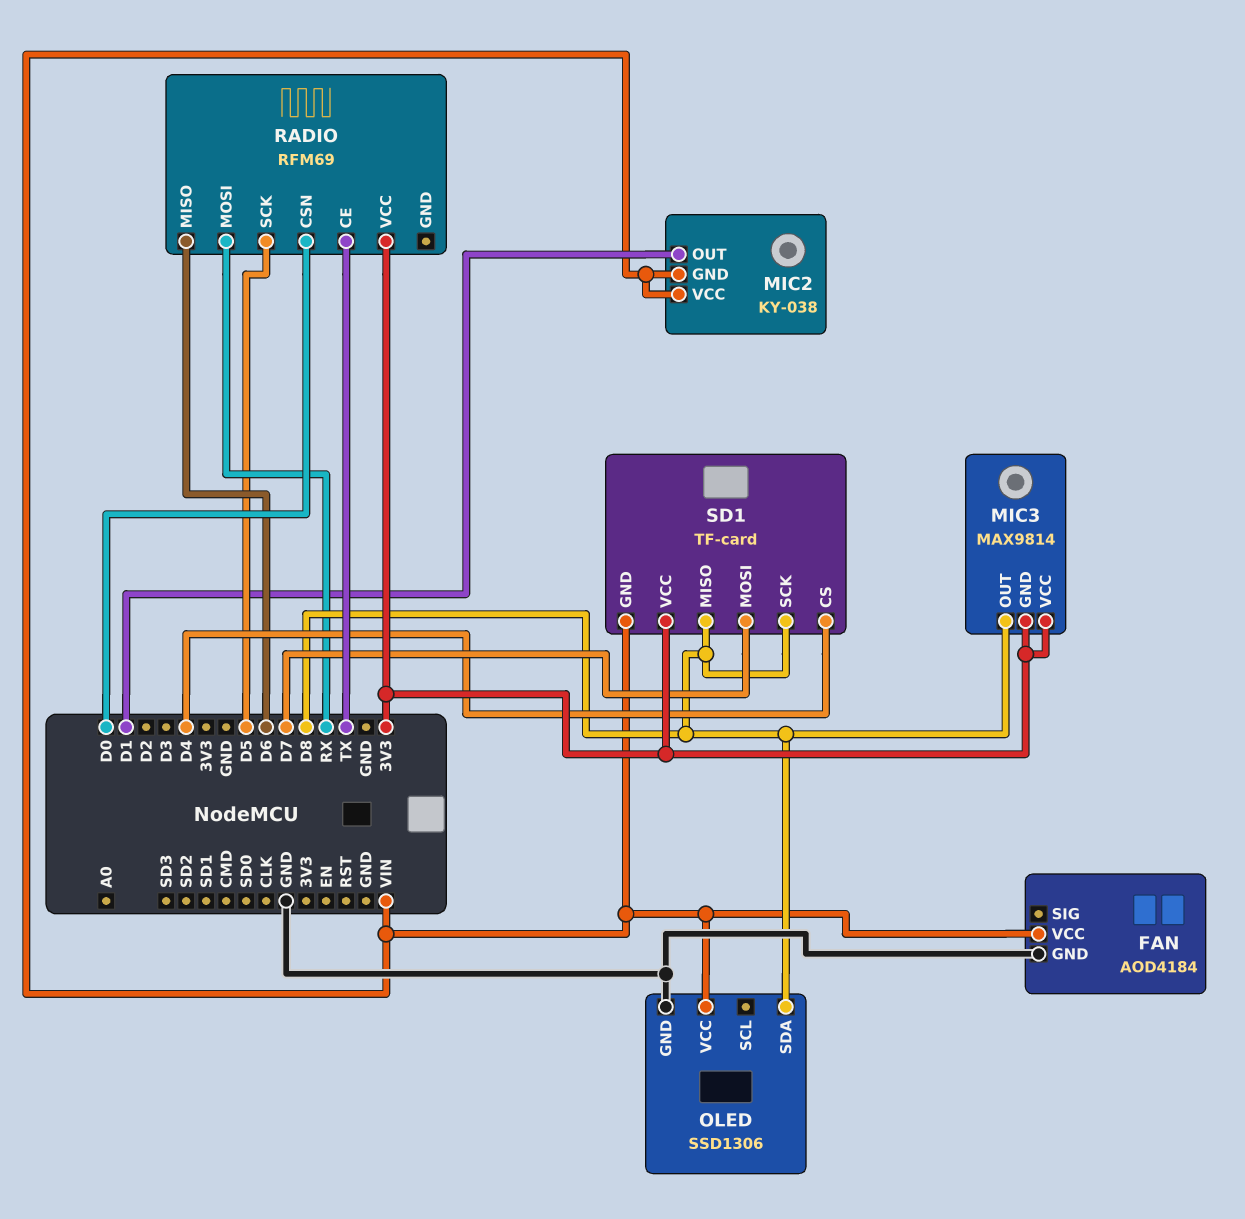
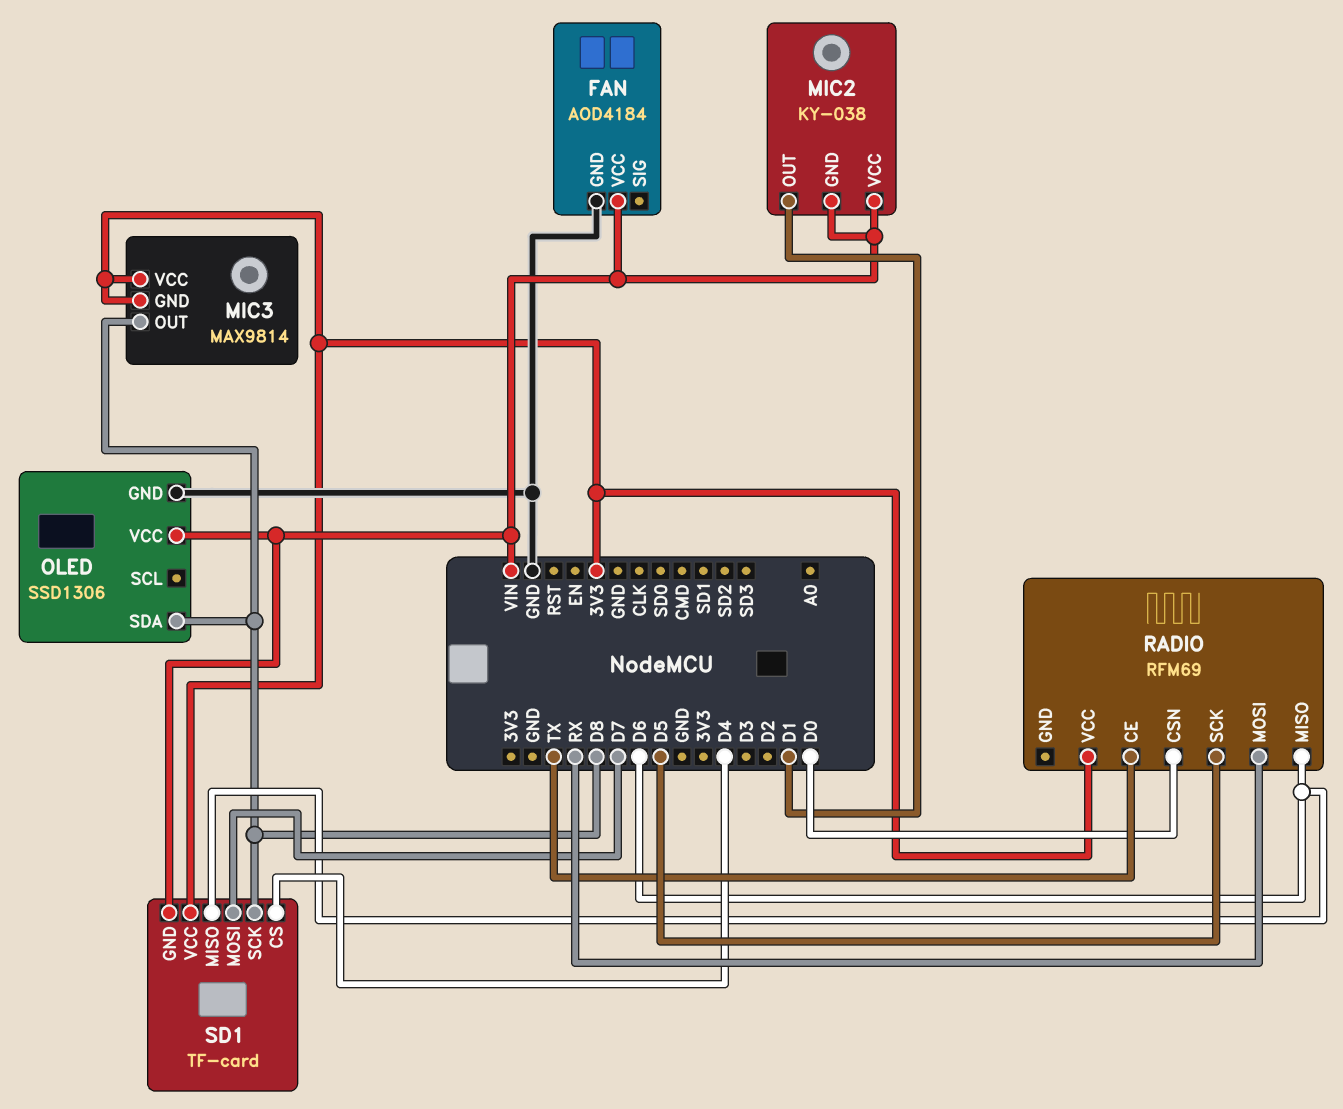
SD1 pin MISO: D8 -> D6

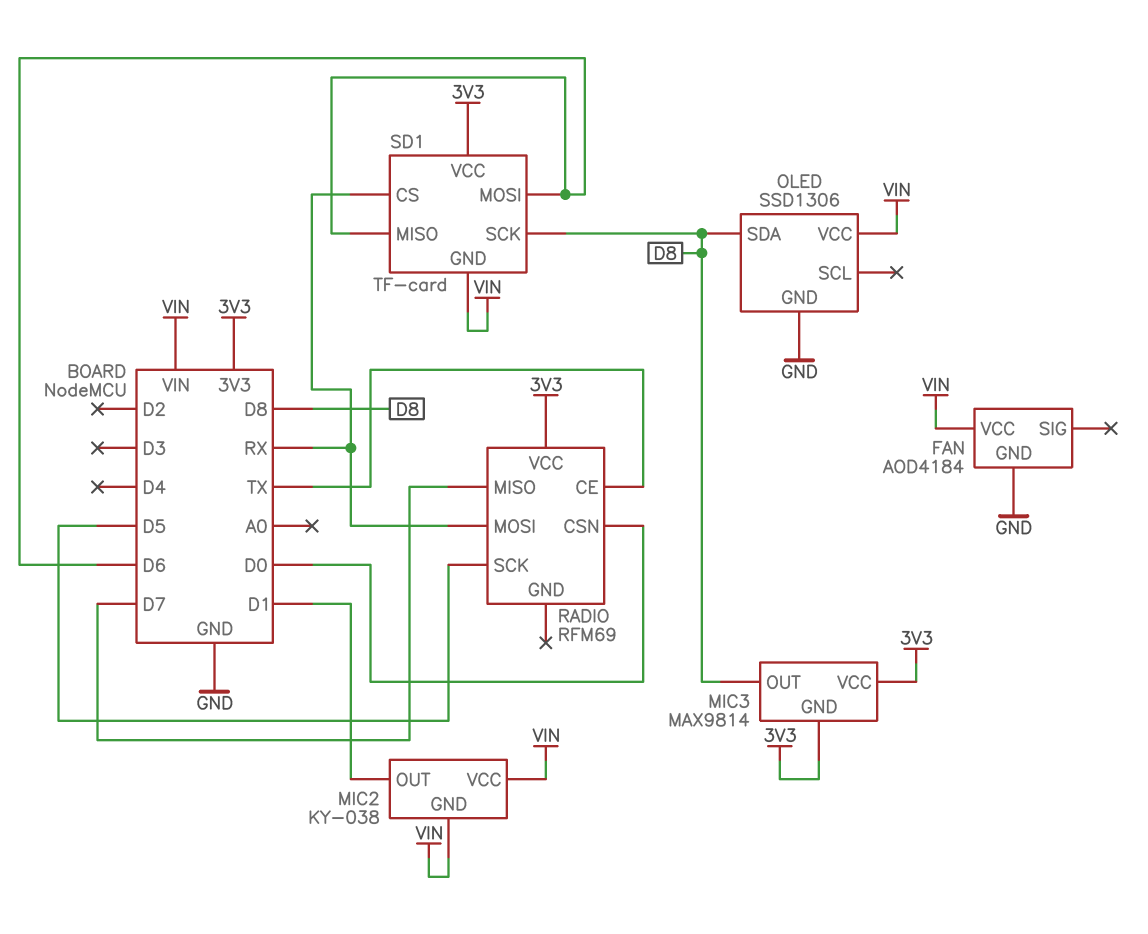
RADIO pin MISO: D6 -> D7
SD1 pin CS: D4 -> RX
SD1 pin MOSI: D7 -> D6

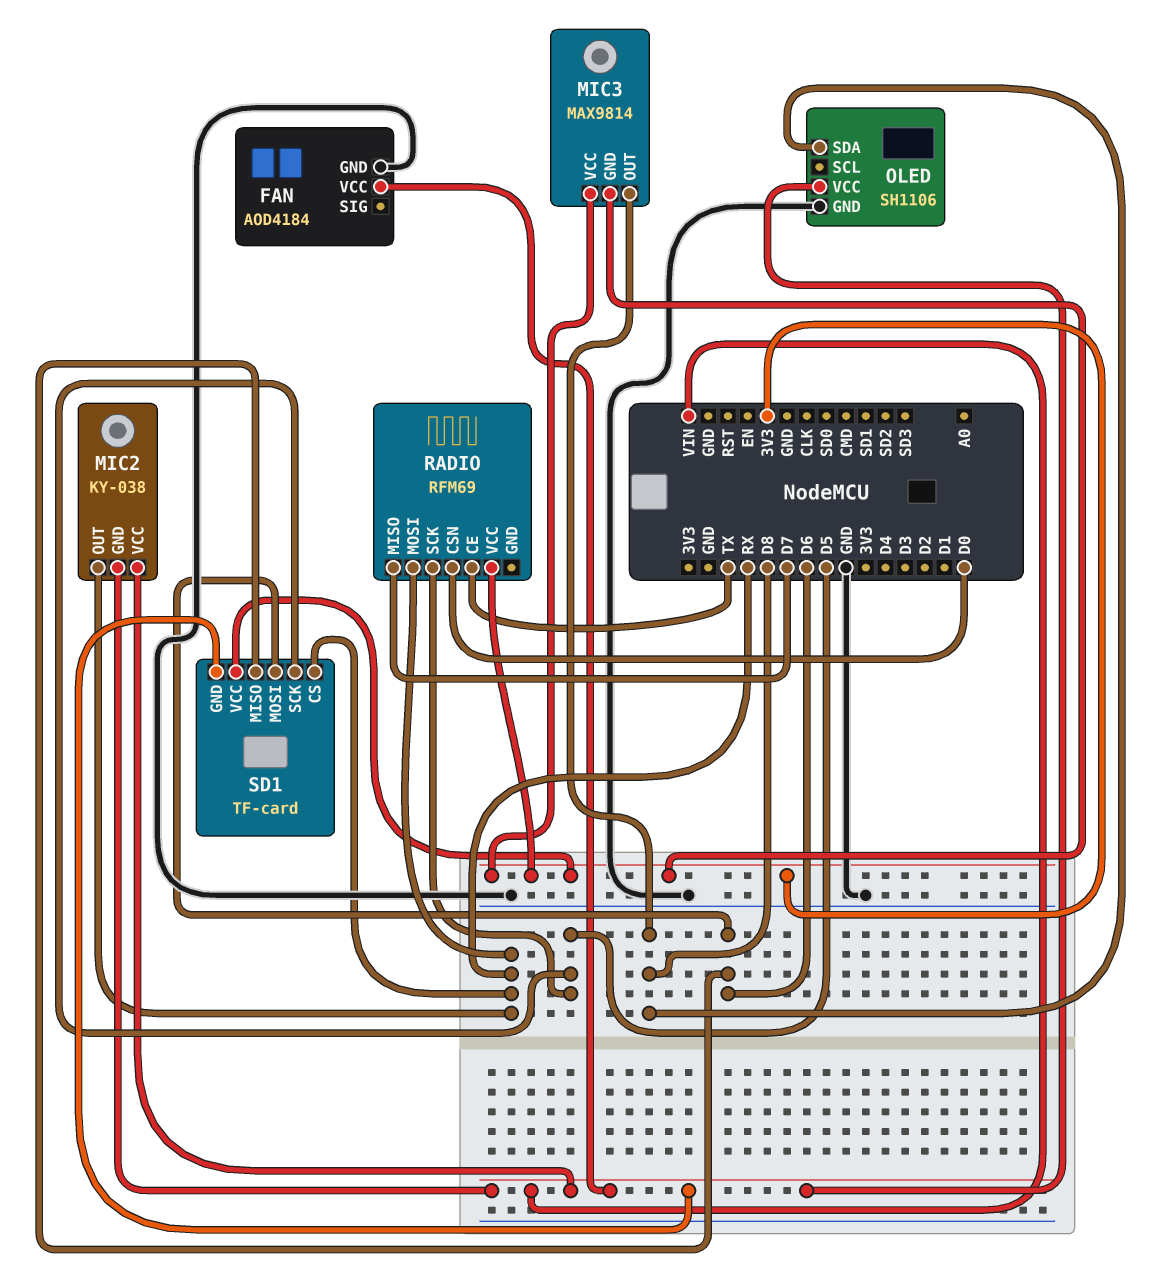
MIC2 pin OUT: D1 -> RX
OLED: SSD1306 -> SH1106
SD1 pin SCK: D8 -> D5

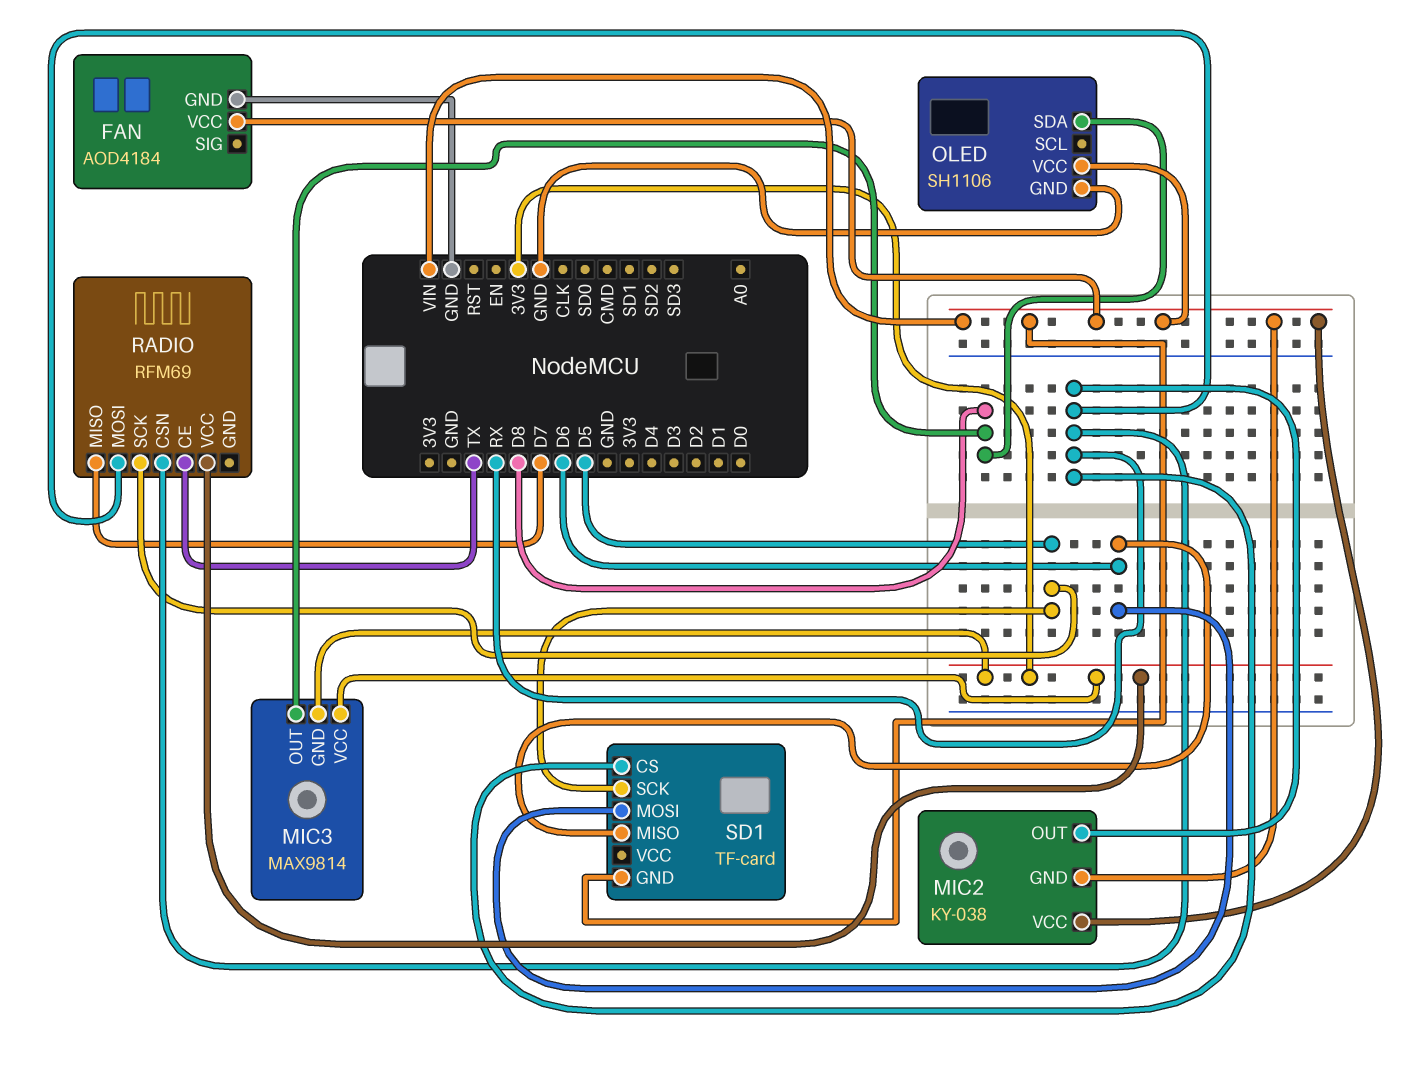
RADIO pin CSN: D0 -> RX
SD1 pin VCC: 3V3 -> none

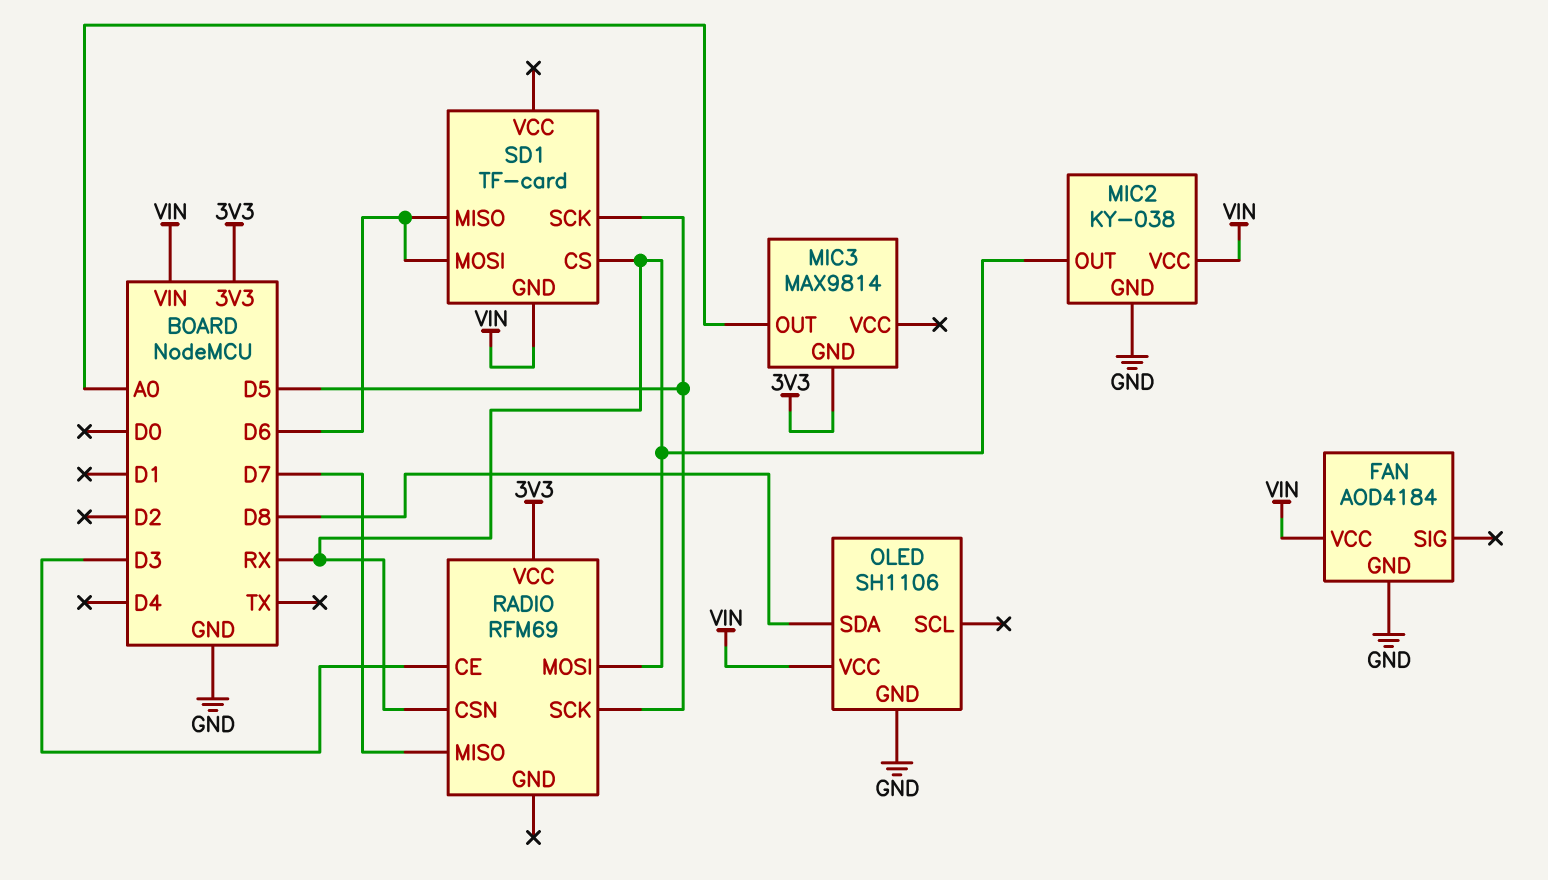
MIC2 pin GND: VIN -> GND
MIC3 pin OUT: D8 -> A0
MIC3 pin VCC: 3V3 -> none
RADIO pin CE: TX -> D3

